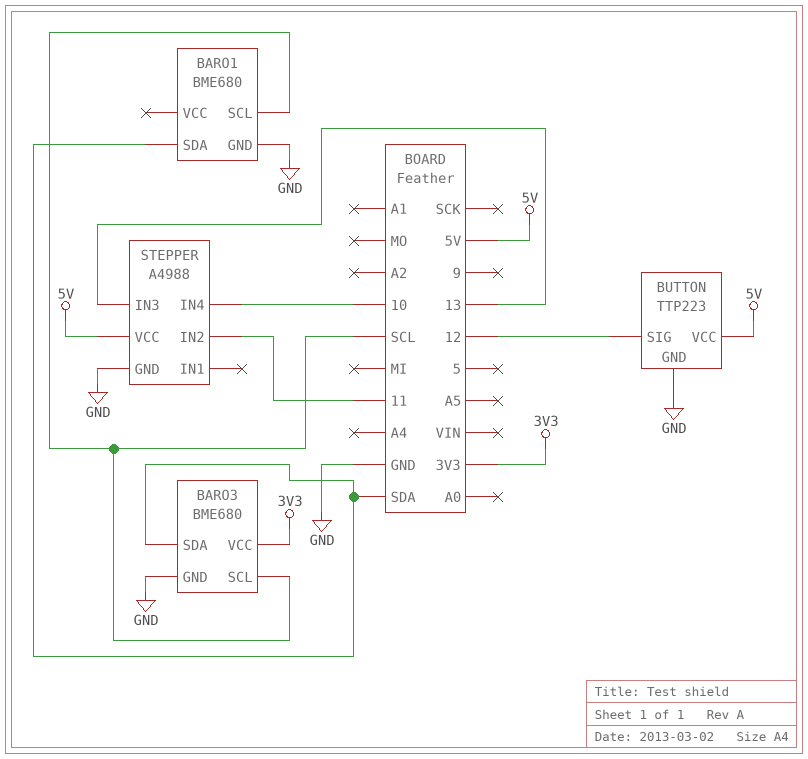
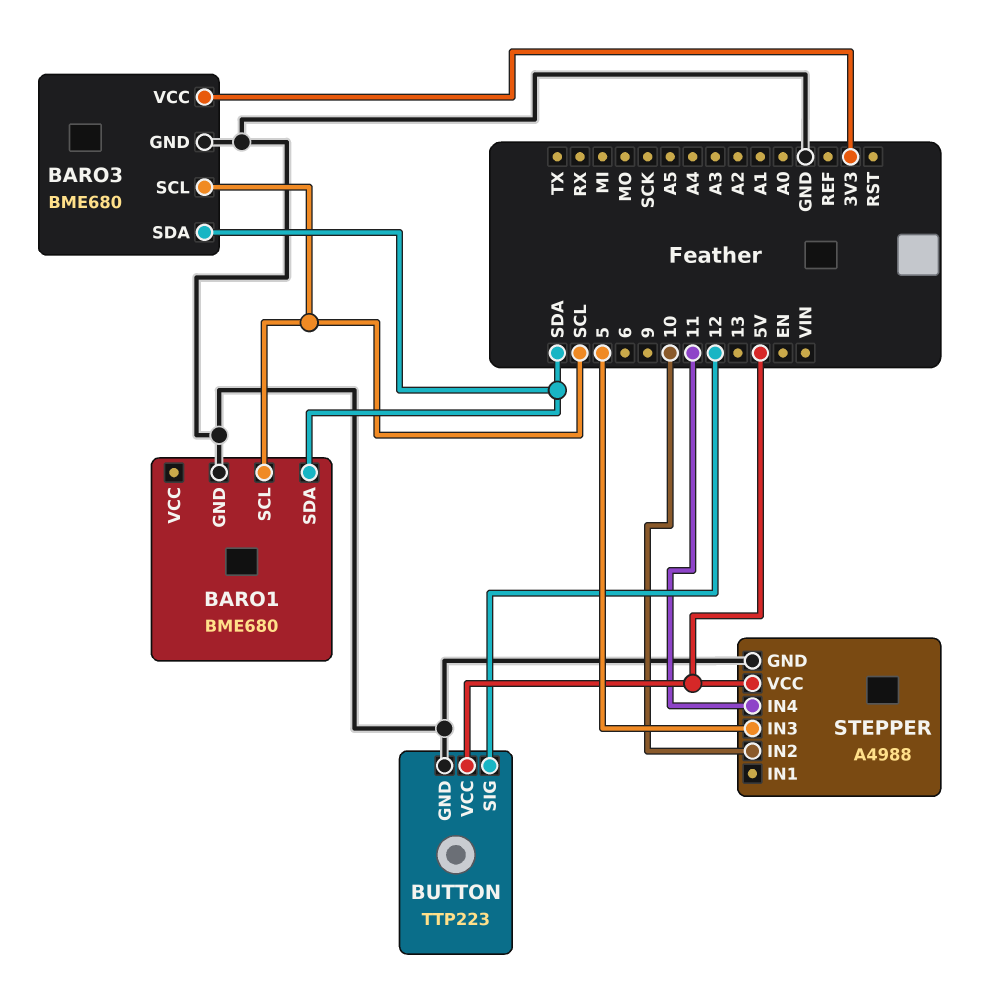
STEPPER pin IN2: 11 -> 10
STEPPER pin IN3: 13 -> 5
STEPPER pin IN4: 10 -> 11

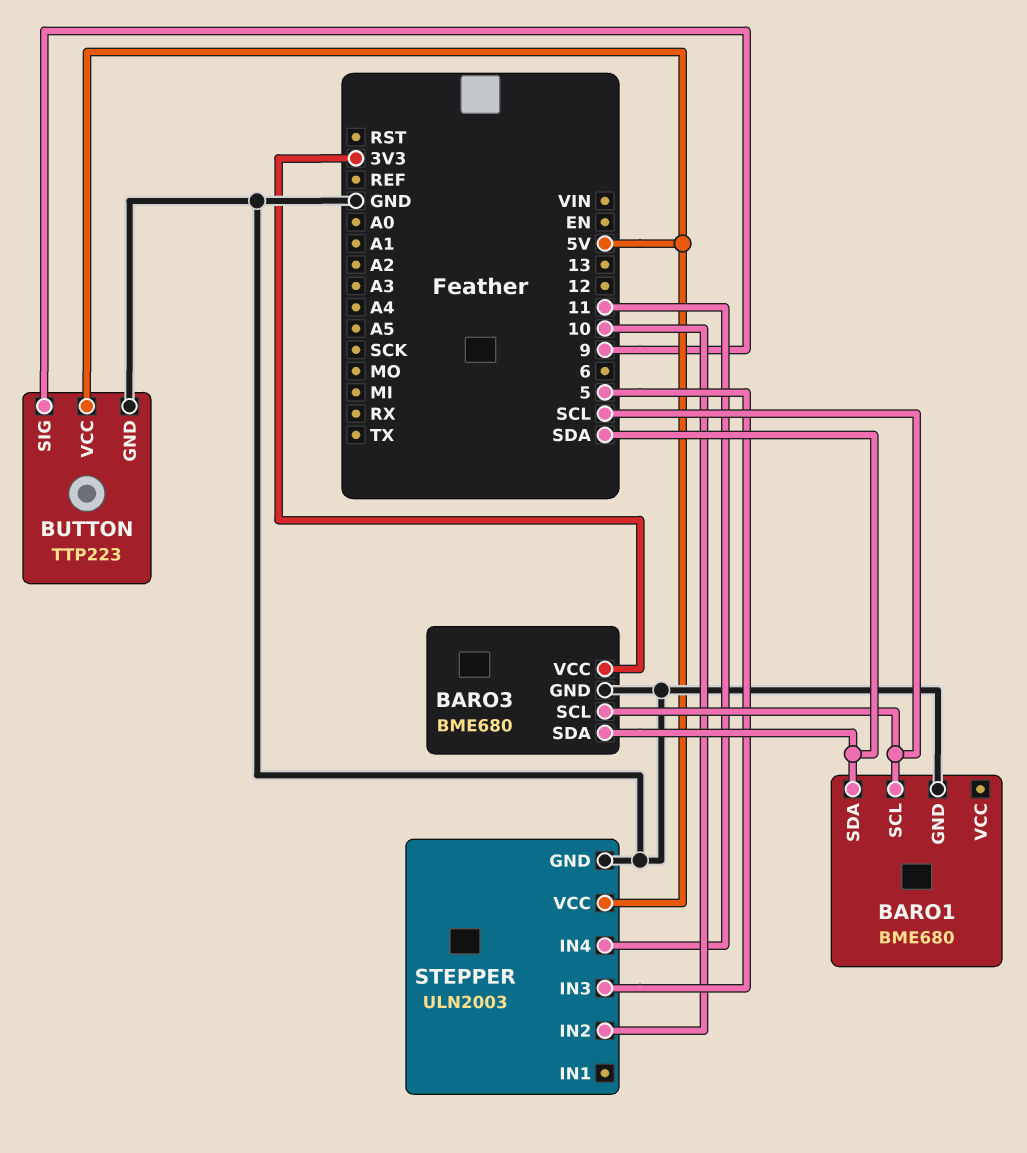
BUTTON pin SIG: 12 -> 9
STEPPER: A4988 -> ULN2003

